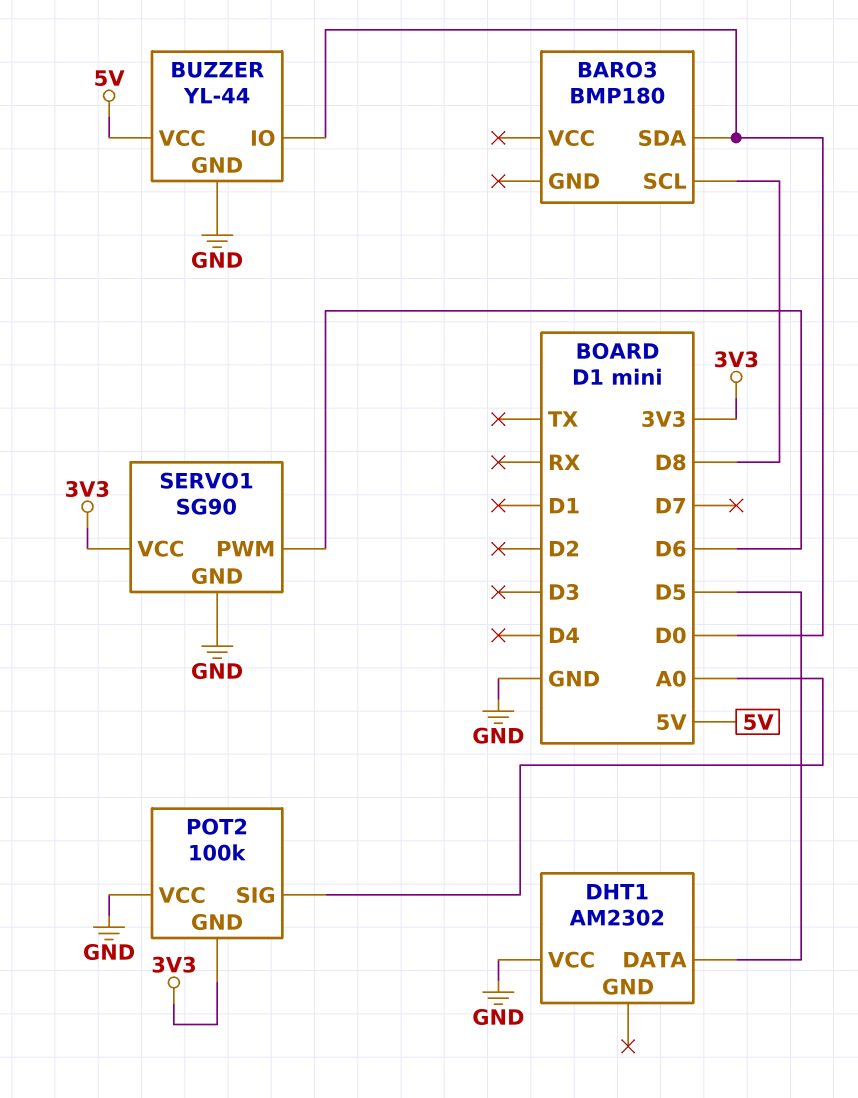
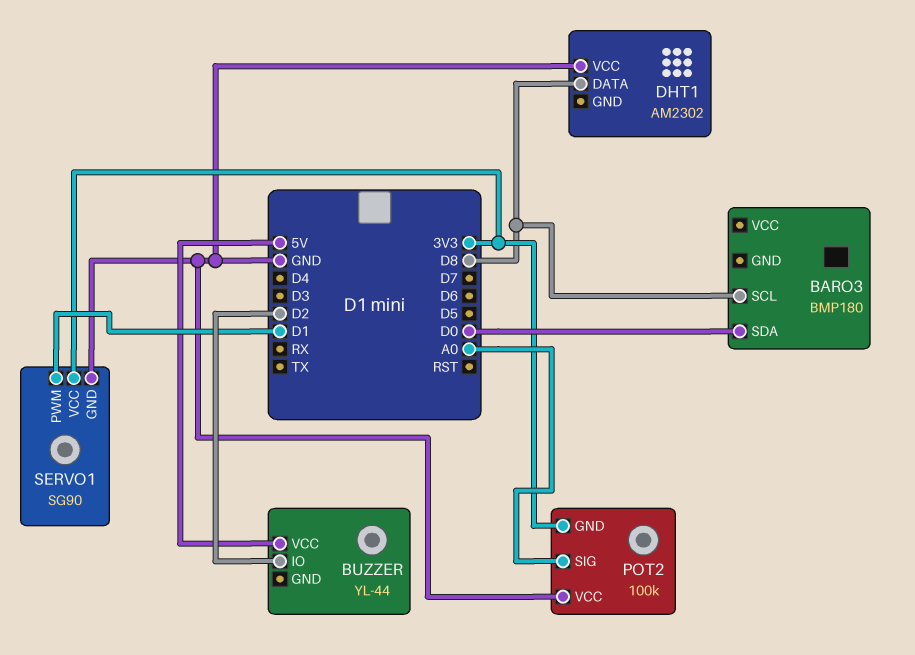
BUZZER pin GND: GND -> none
BUZZER pin IO: D0 -> D2
DHT1 pin DATA: D5 -> D8
SERVO1 pin PWM: D6 -> D1

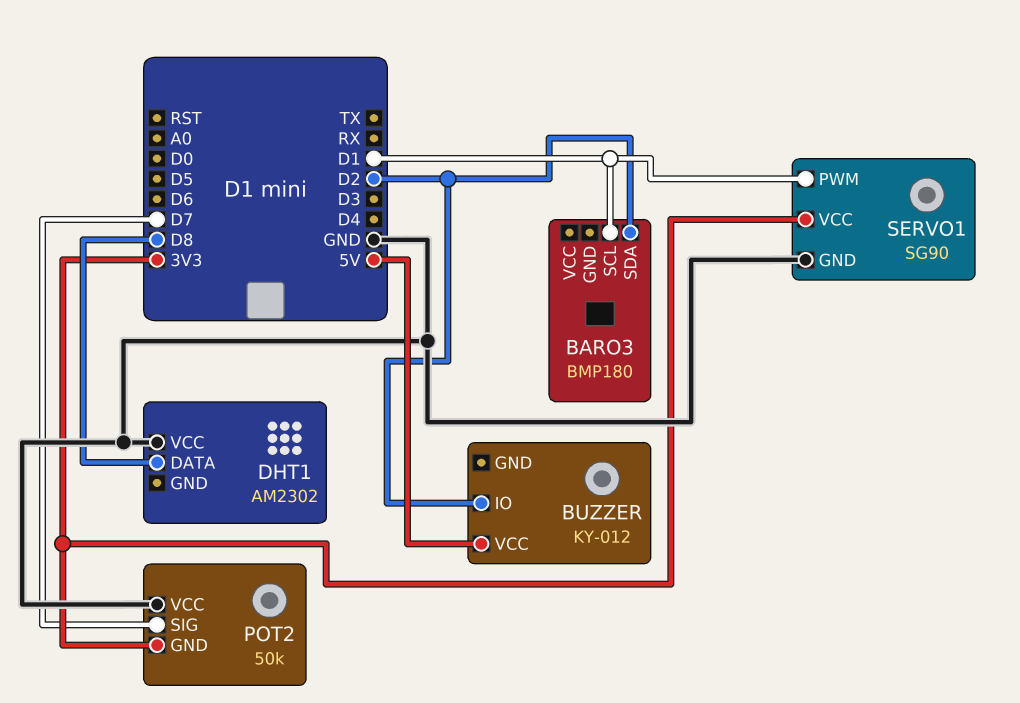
BARO3 pin SCL: D8 -> D1
BARO3 pin SDA: D0 -> D2
BUZZER: YL-44 -> KY-012
POT2: 100k -> 50k
POT2 pin SIG: A0 -> D7

